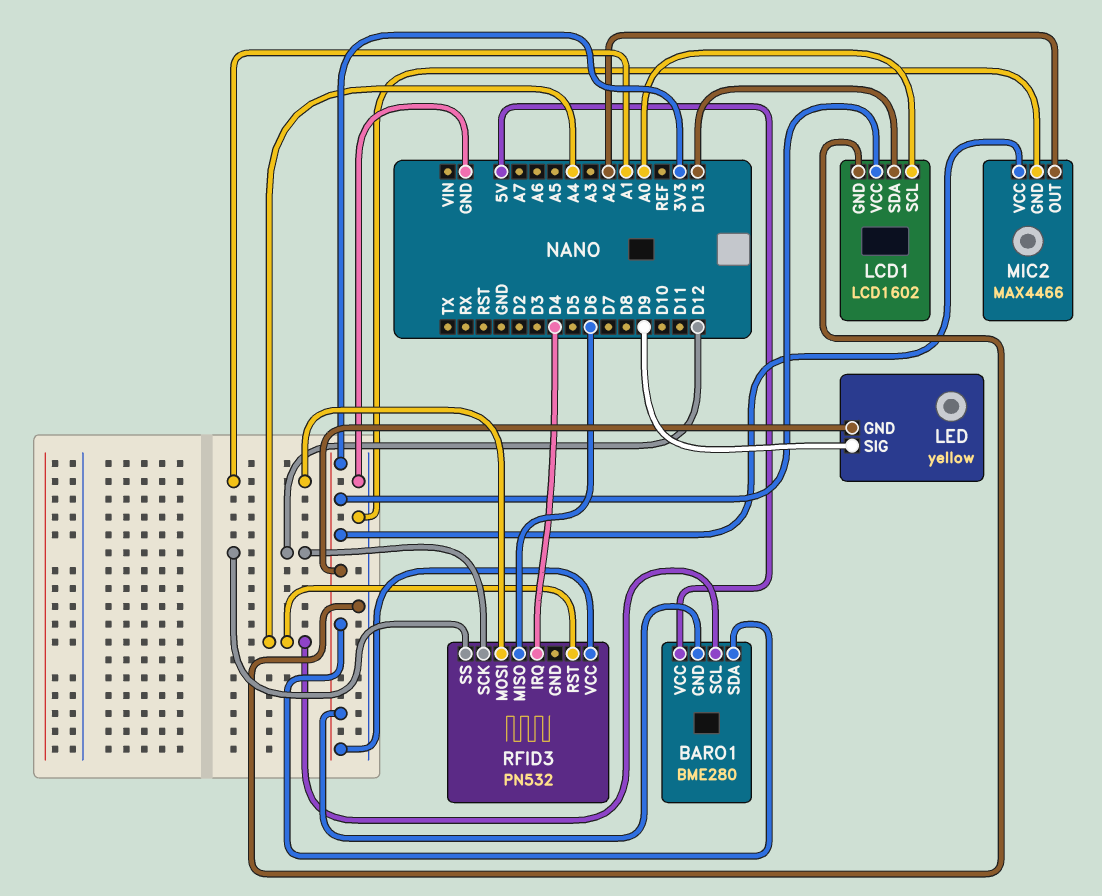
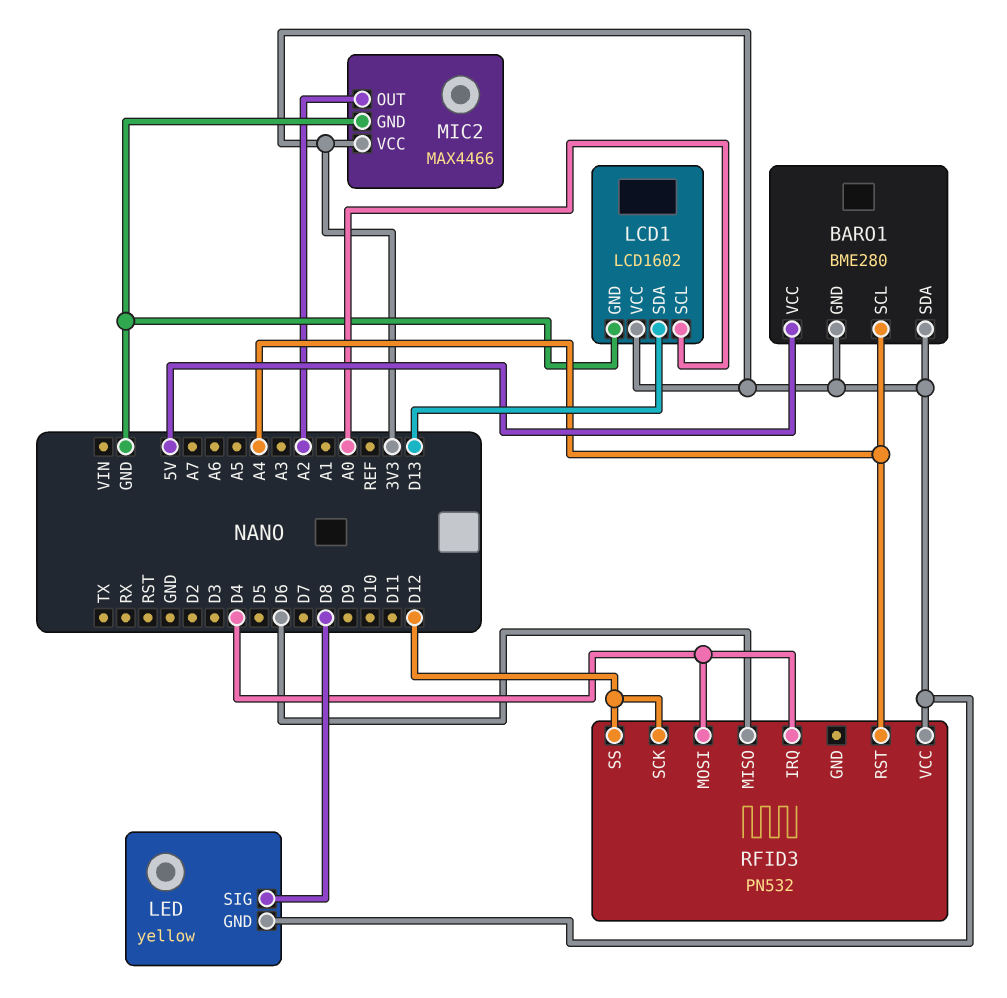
LED pin SIG: D9 -> D8
RFID3 pin MOSI: A1 -> D4

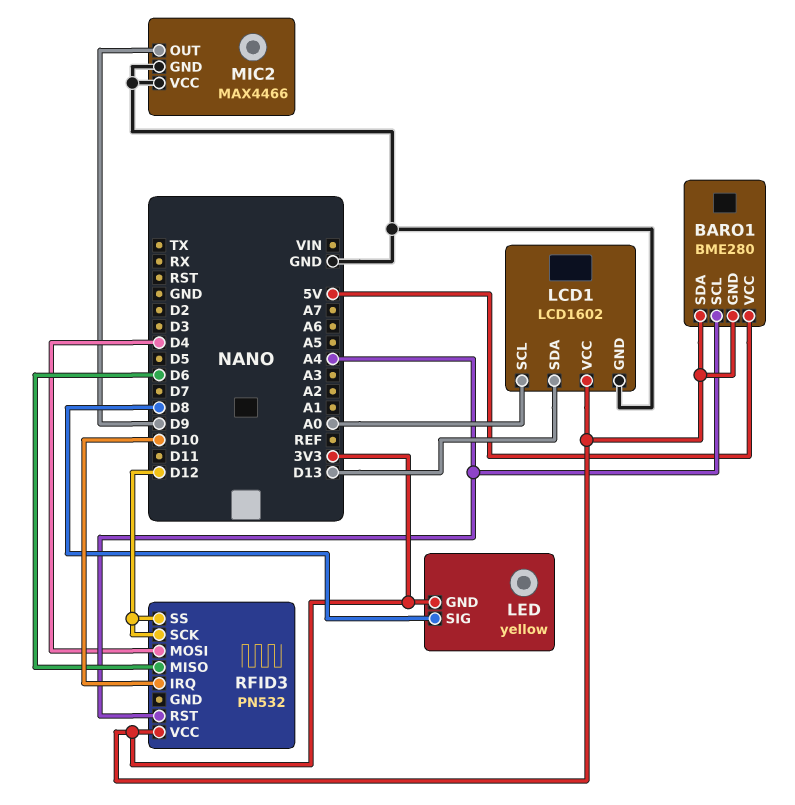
MIC2 pin OUT: A2 -> D9
MIC2 pin VCC: 3V3 -> GND
RFID3 pin IRQ: D4 -> D10

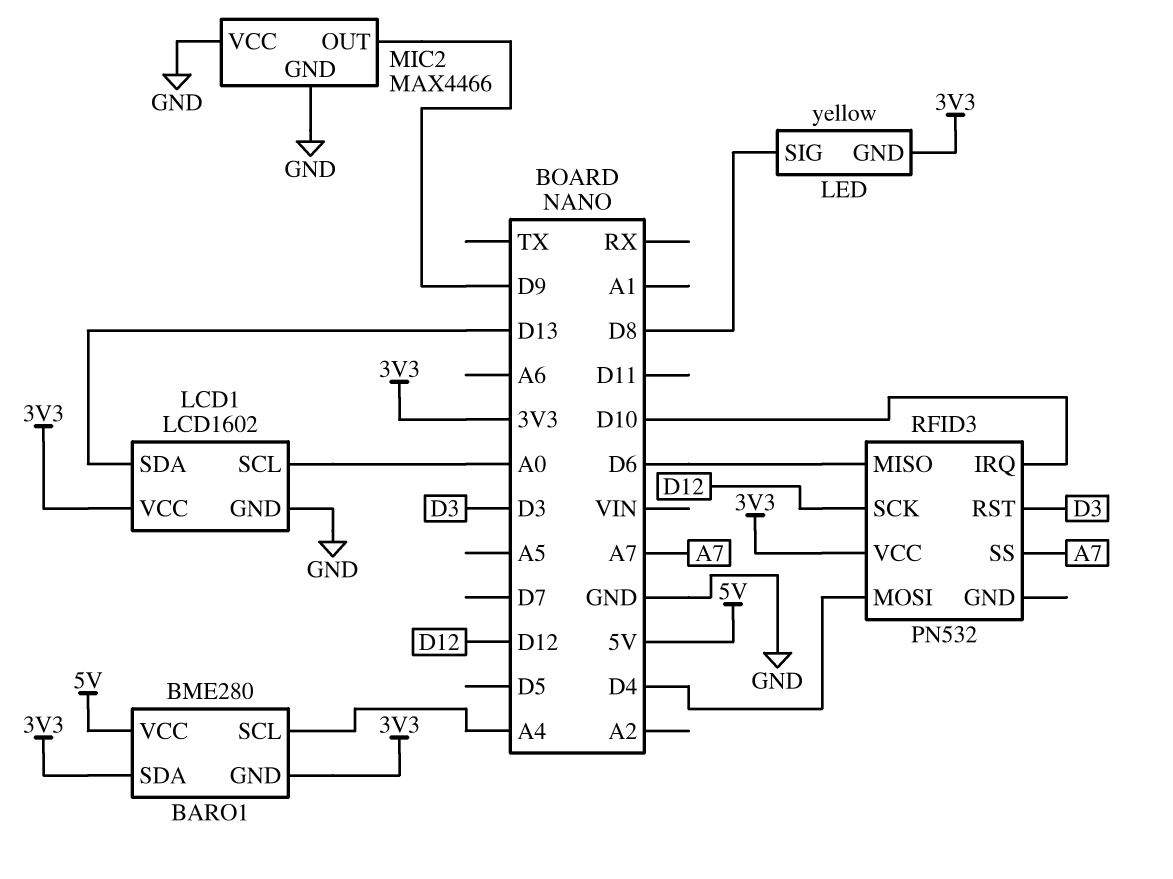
RFID3 pin RST: A4 -> D3
RFID3 pin SS: D12 -> A7

